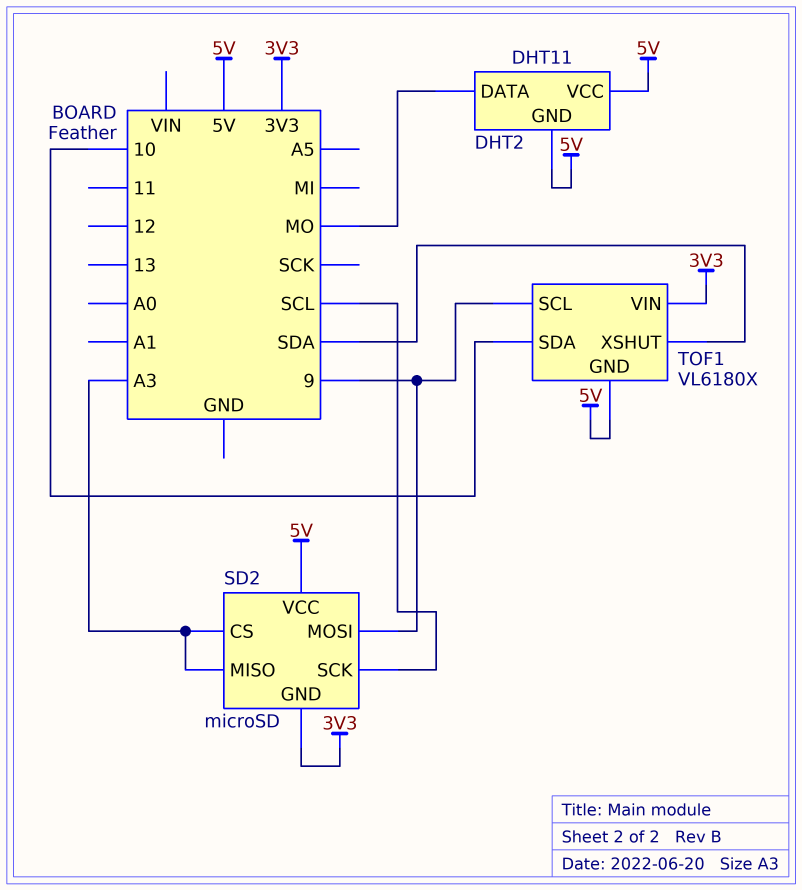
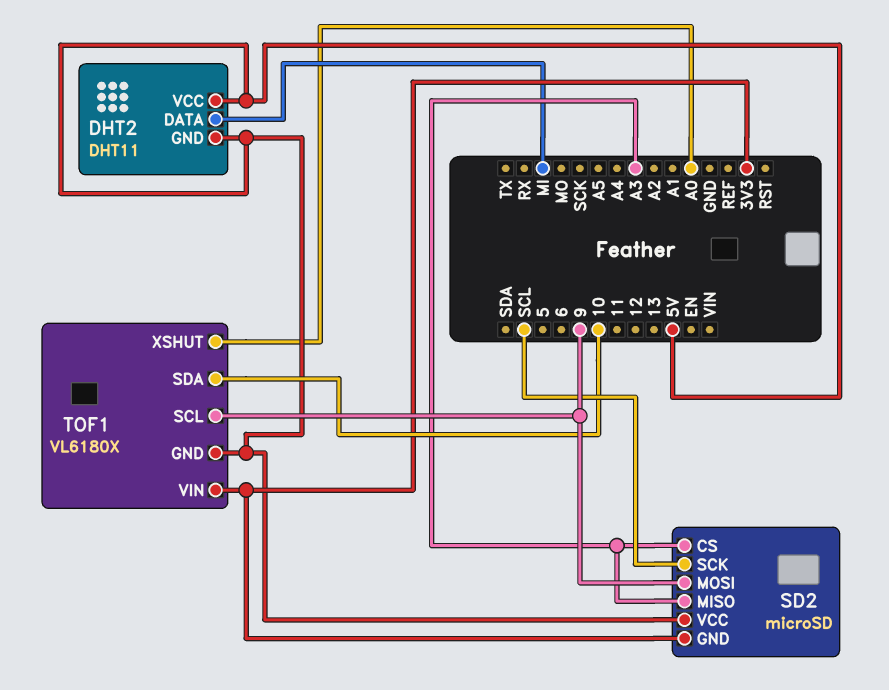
DHT2 pin DATA: MO -> MI
TOF1 pin XSHUT: SDA -> A0

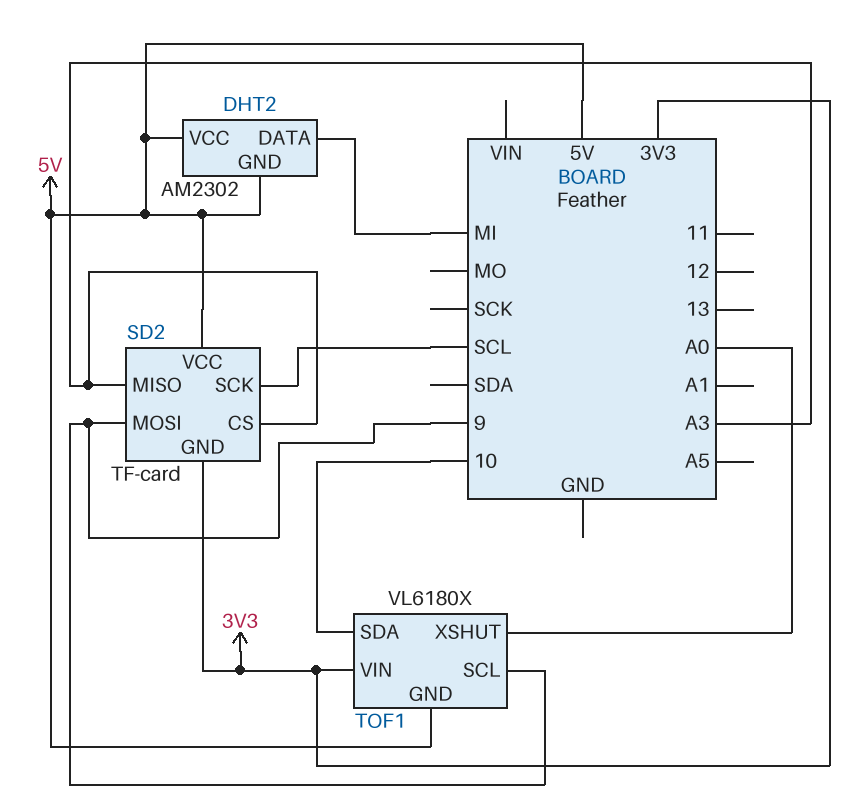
DHT2: DHT11 -> AM2302
SD2: microSD -> TF-card

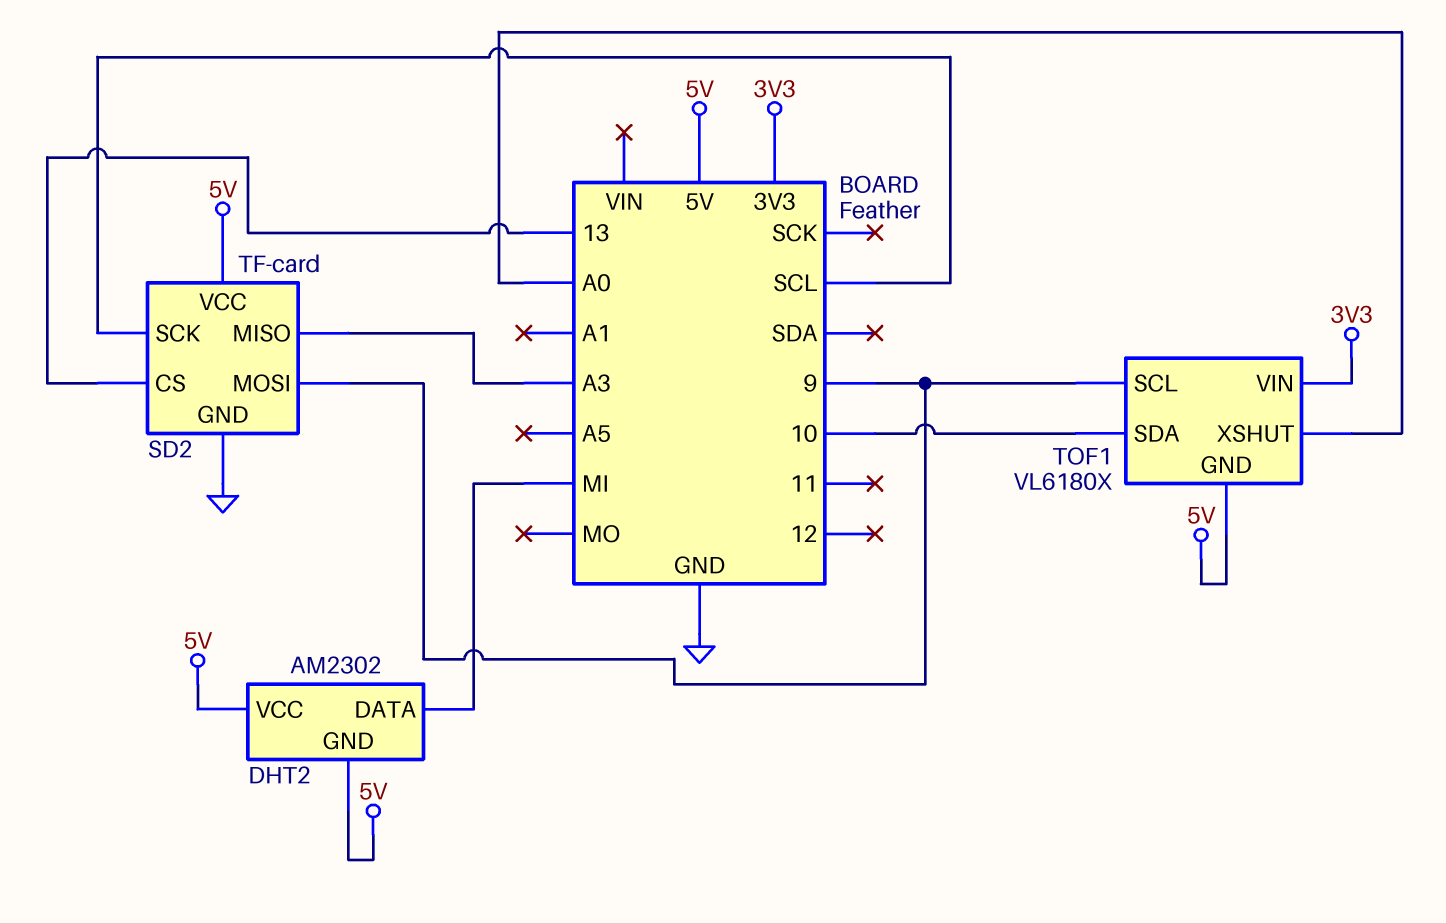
SD2 pin CS: A3 -> 13
SD2 pin GND: 3V3 -> GND

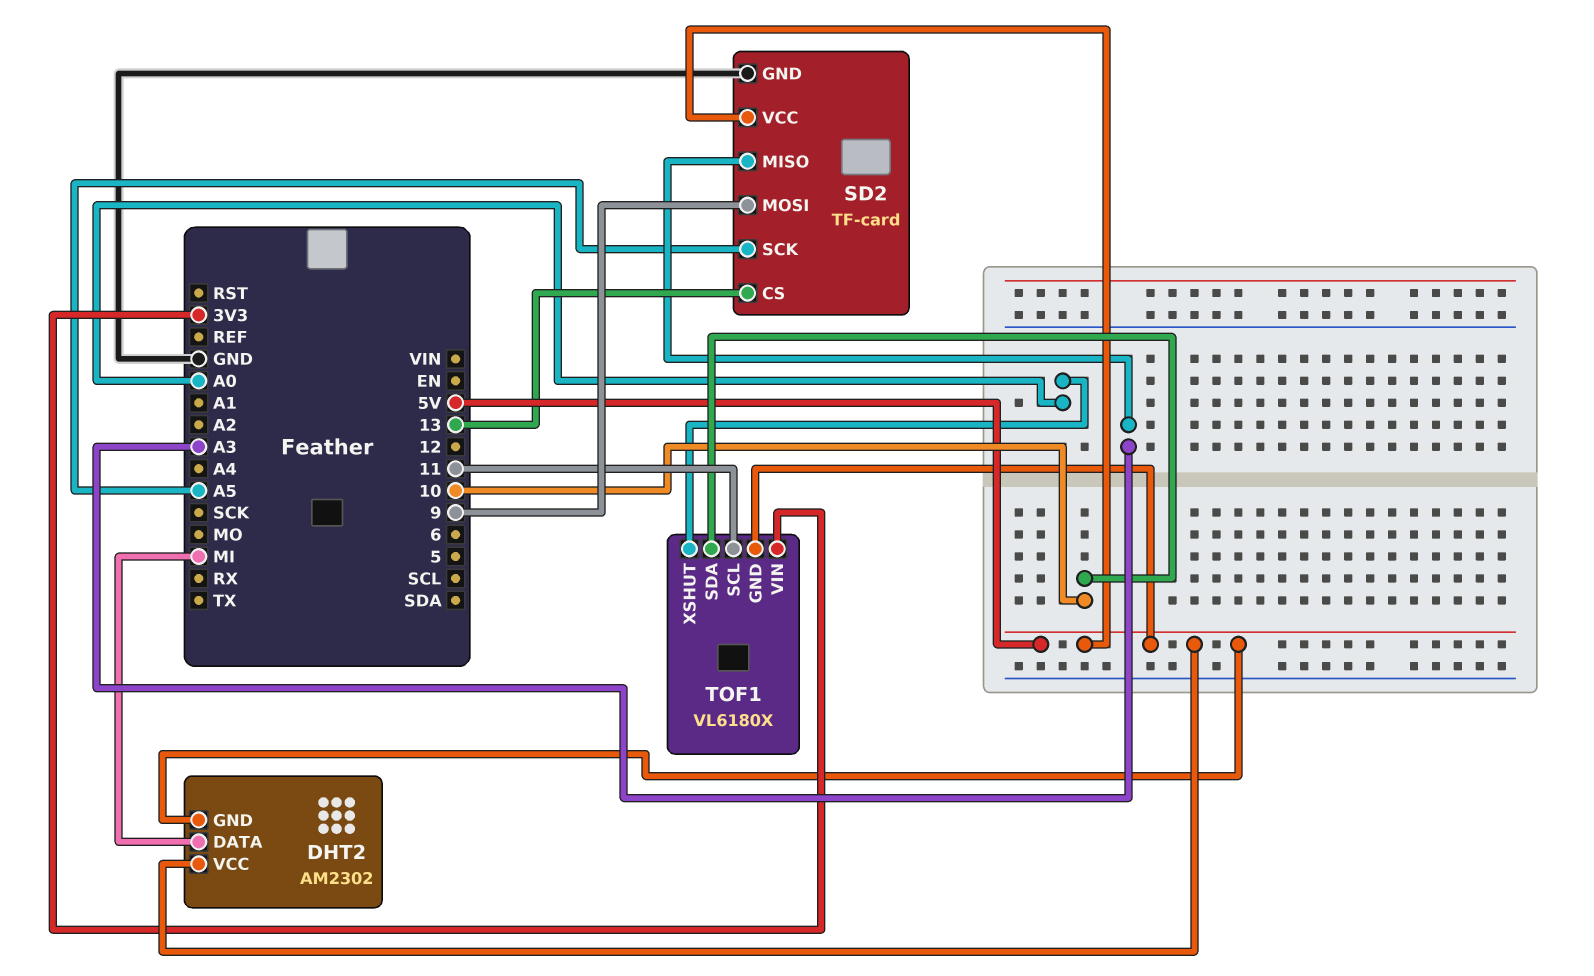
SD2 pin SCK: SCL -> A5
TOF1 pin SCL: 9 -> 11

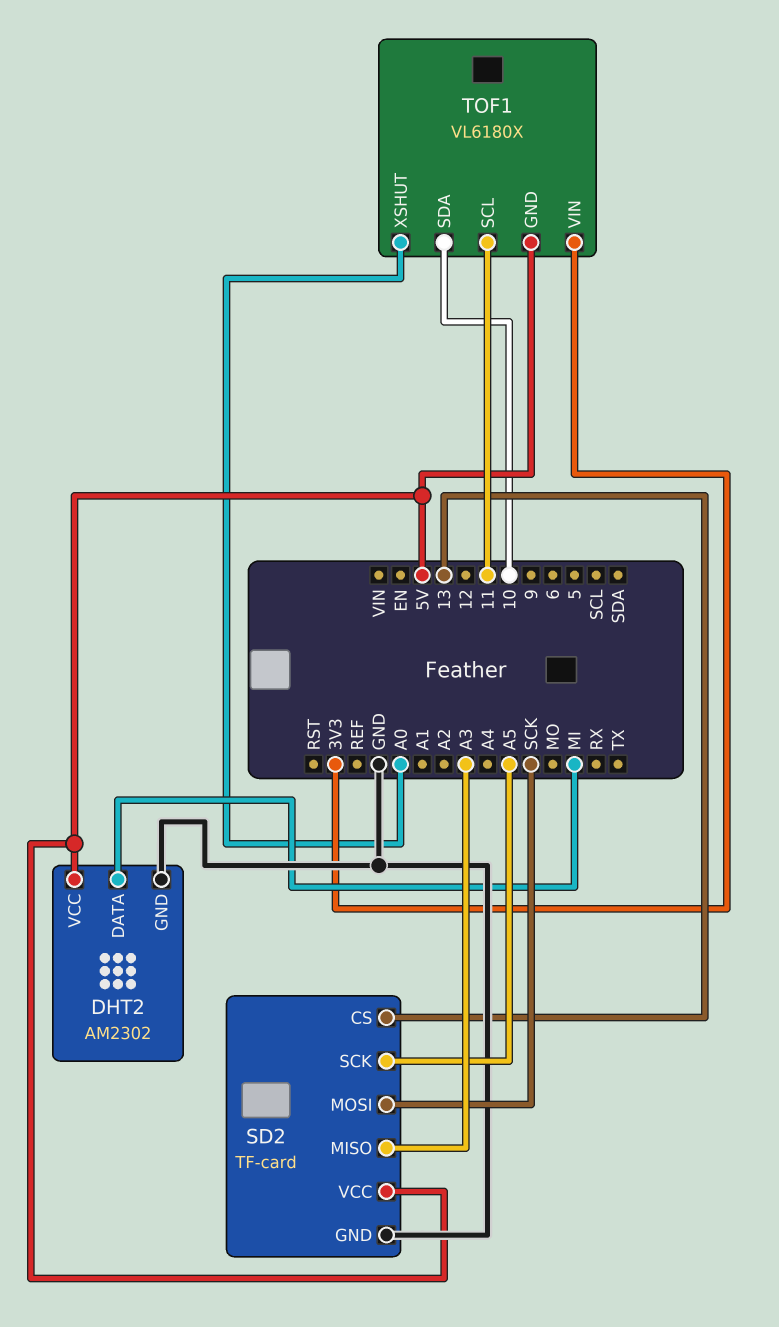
DHT2 pin GND: 5V -> GND
SD2 pin MOSI: 9 -> SCK

